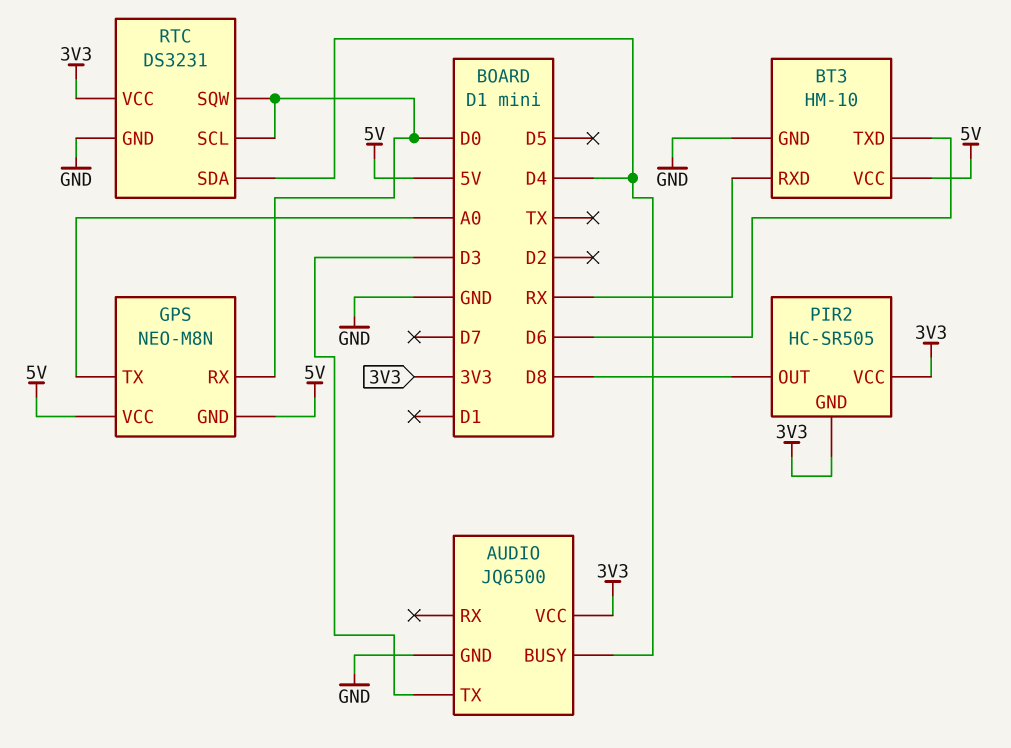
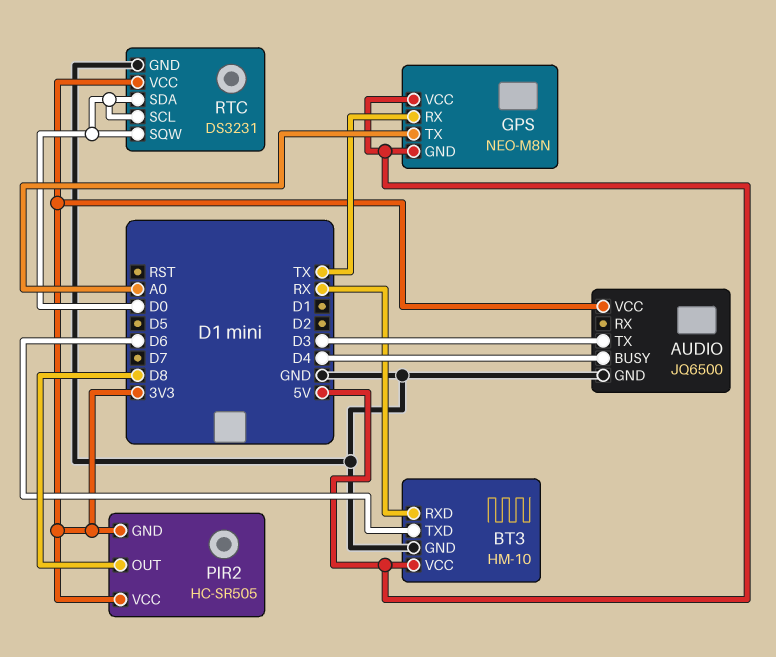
GPS pin RX: D0 -> TX
RTC pin SDA: D4 -> D0

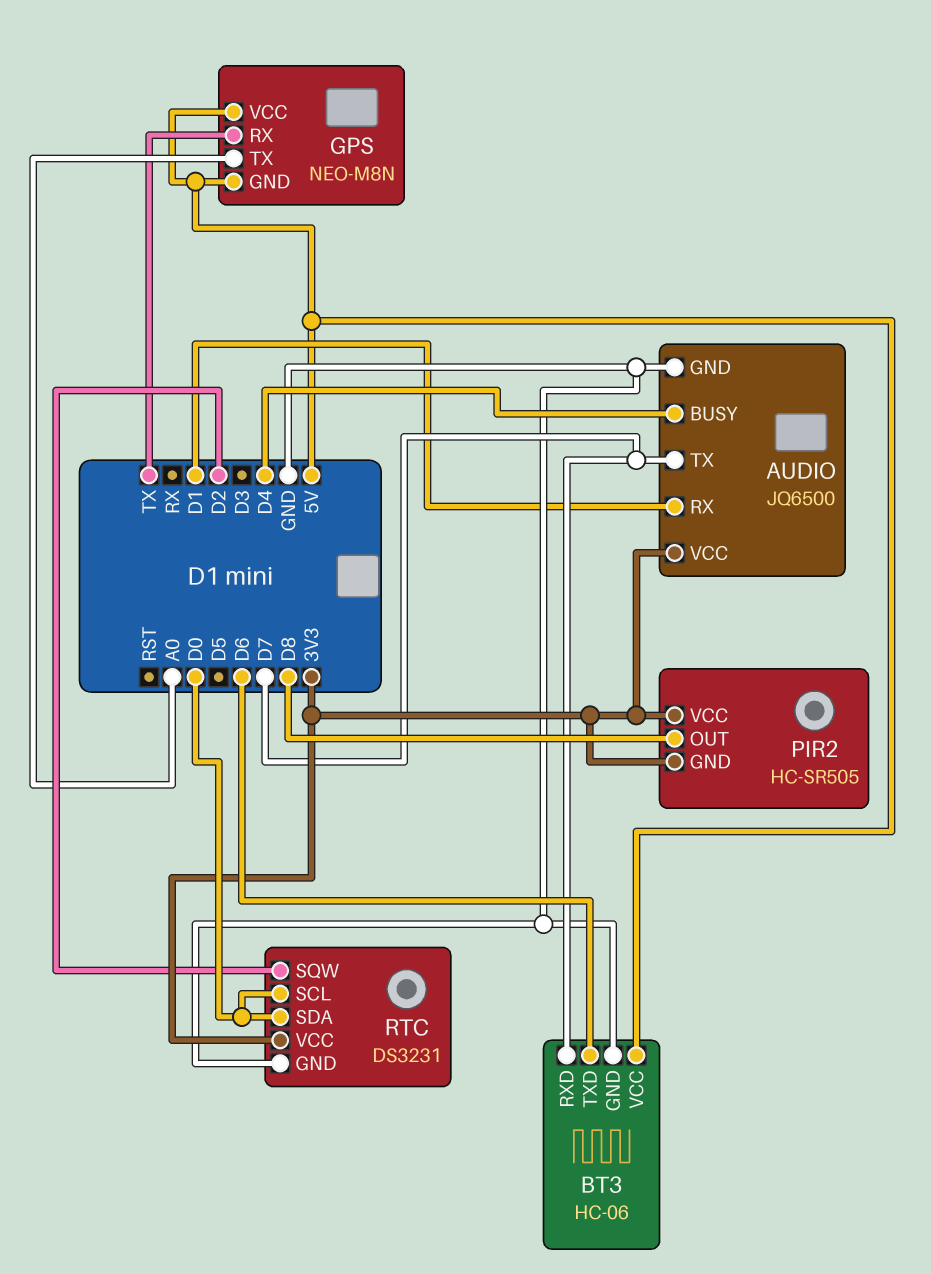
AUDIO pin RX: none -> D1
AUDIO pin TX: D3 -> D7
BT3: HM-10 -> HC-06
BT3 pin RXD: RX -> D7
RTC pin SQW: D0 -> D2

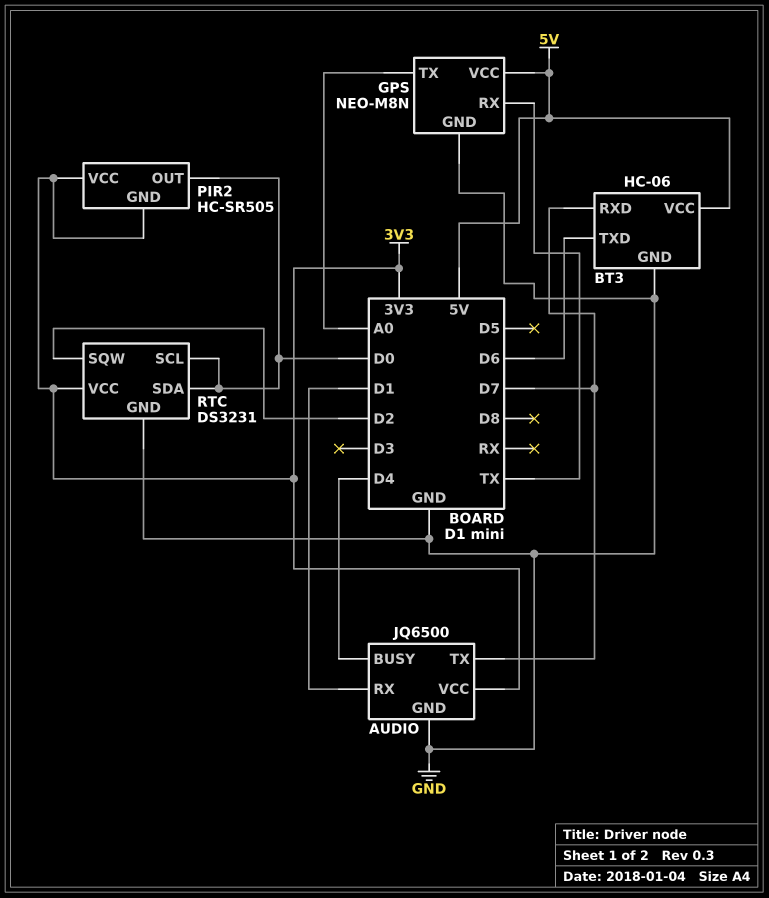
GPS pin GND: 5V -> GND
PIR2 pin OUT: D8 -> D0

